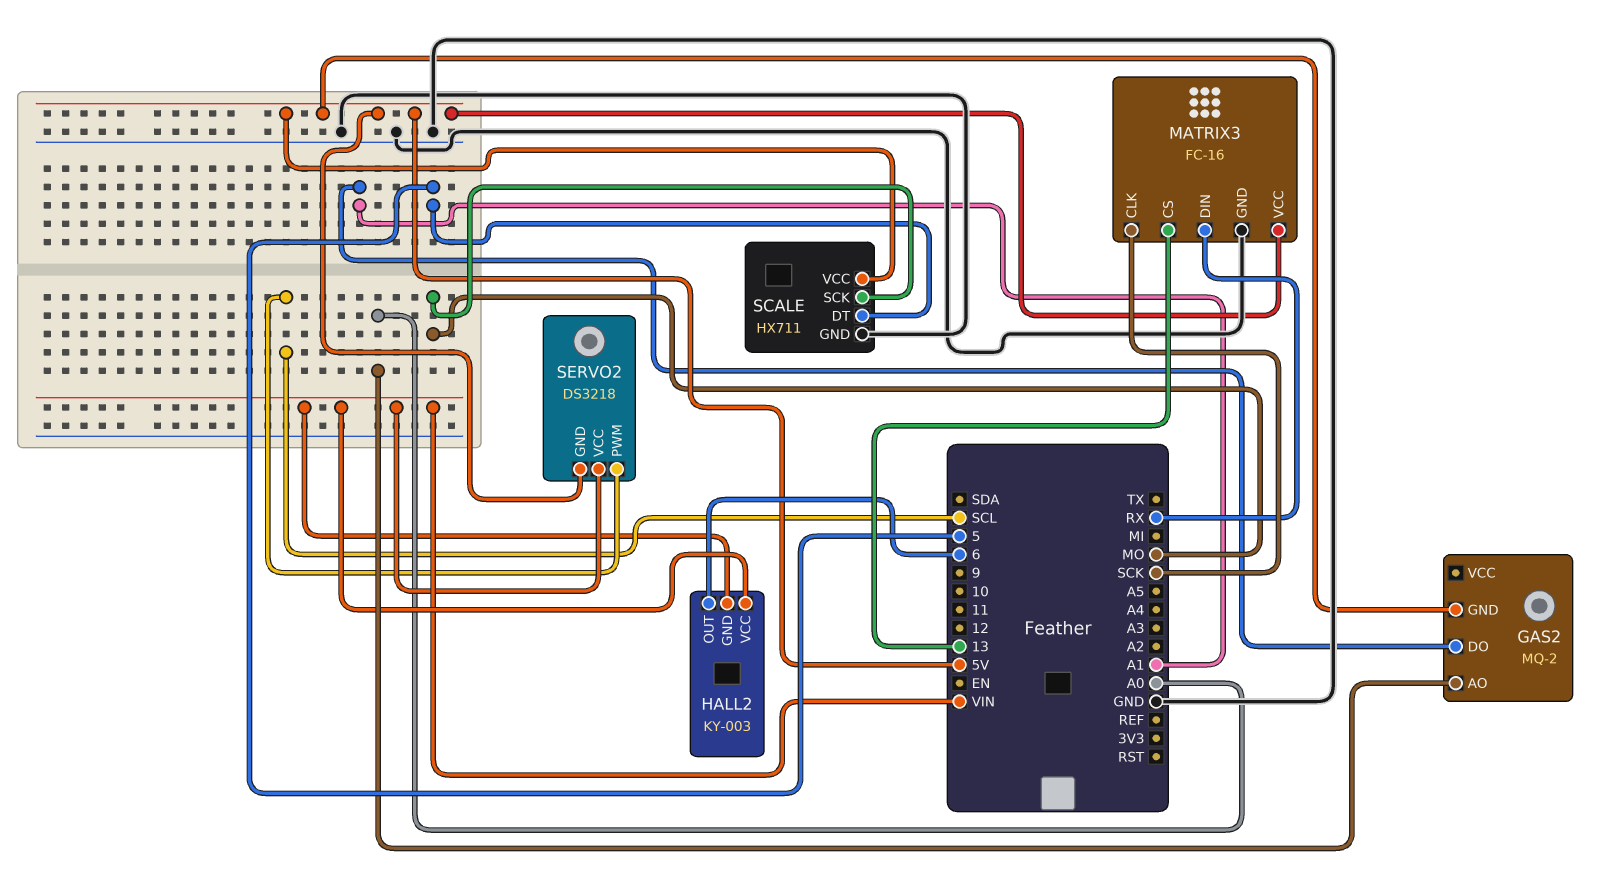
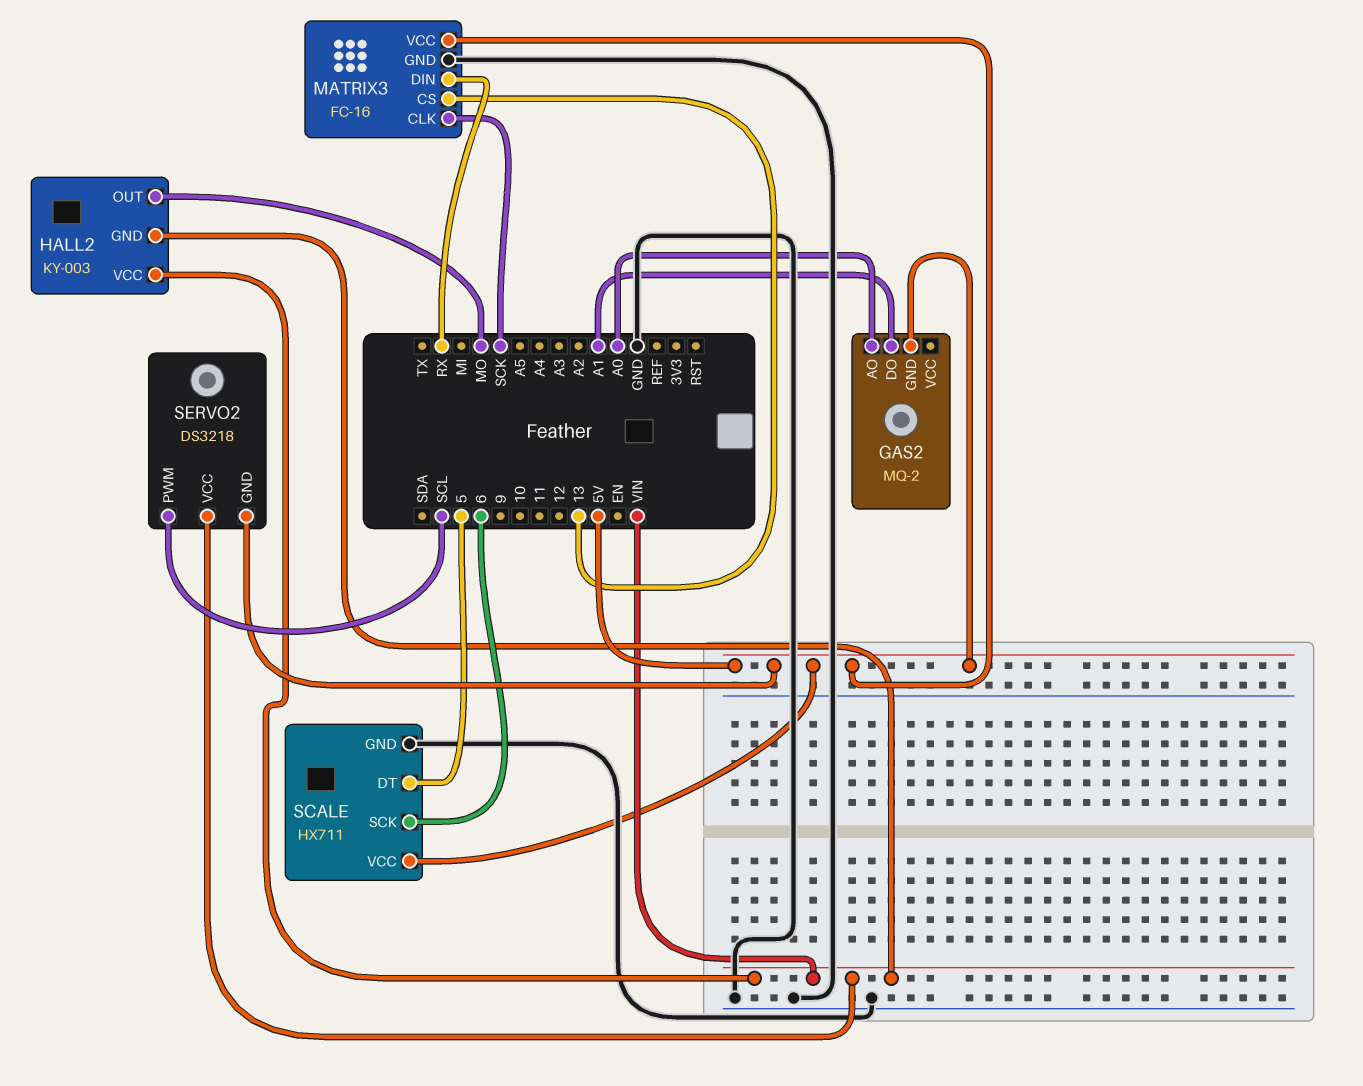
HALL2 pin OUT: 6 -> MO
SCALE pin SCK: MO -> 6

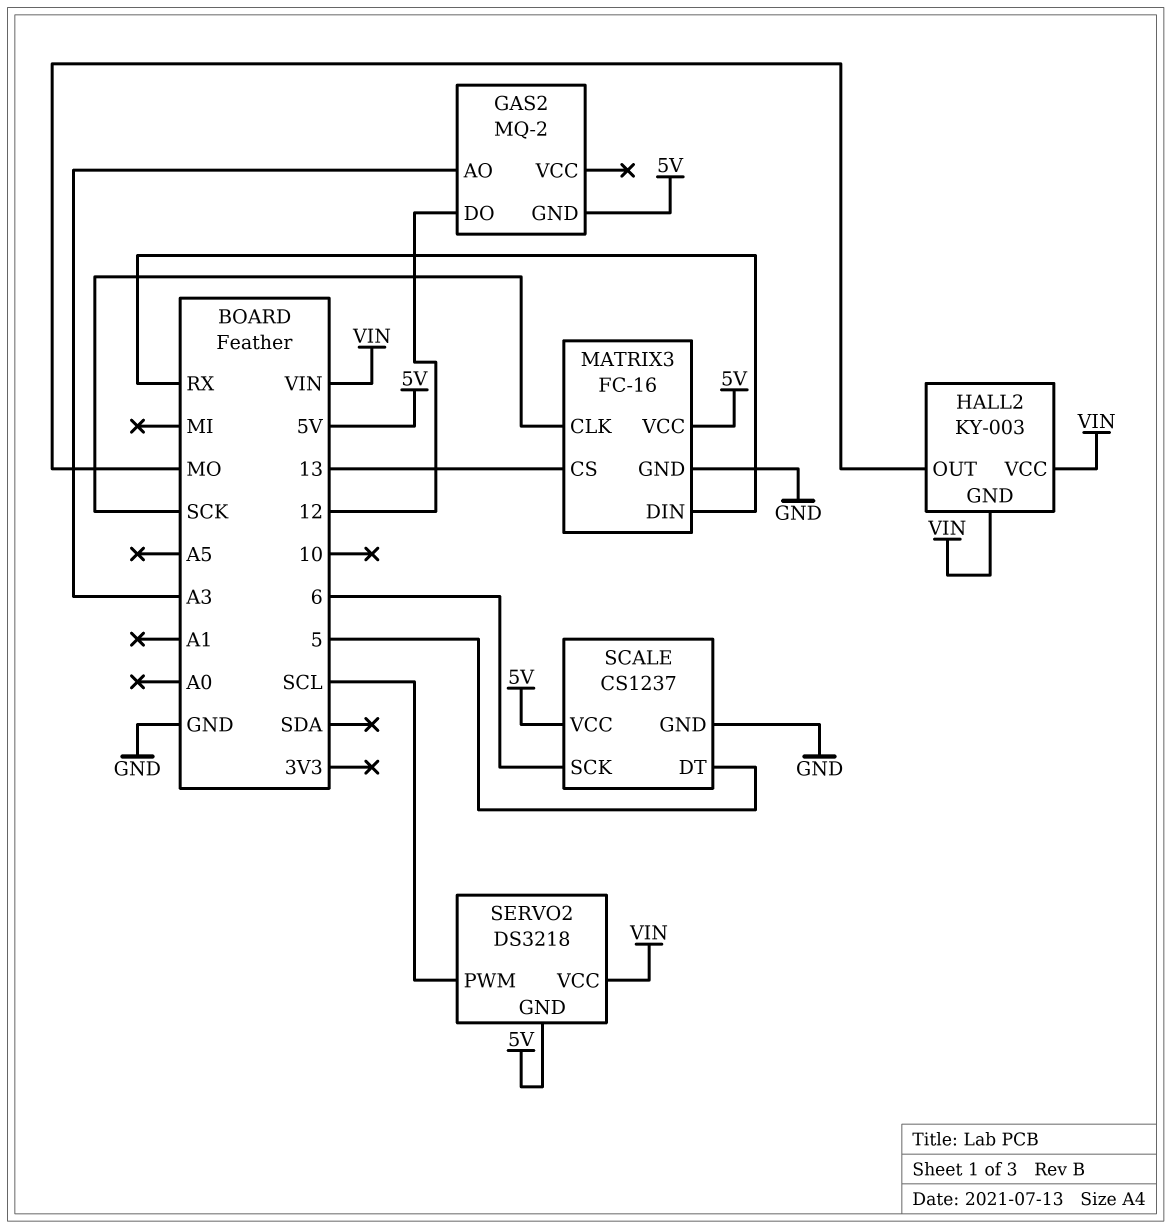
GAS2 pin AO: A0 -> A3
GAS2 pin DO: A1 -> 12
SCALE: HX711 -> CS1237

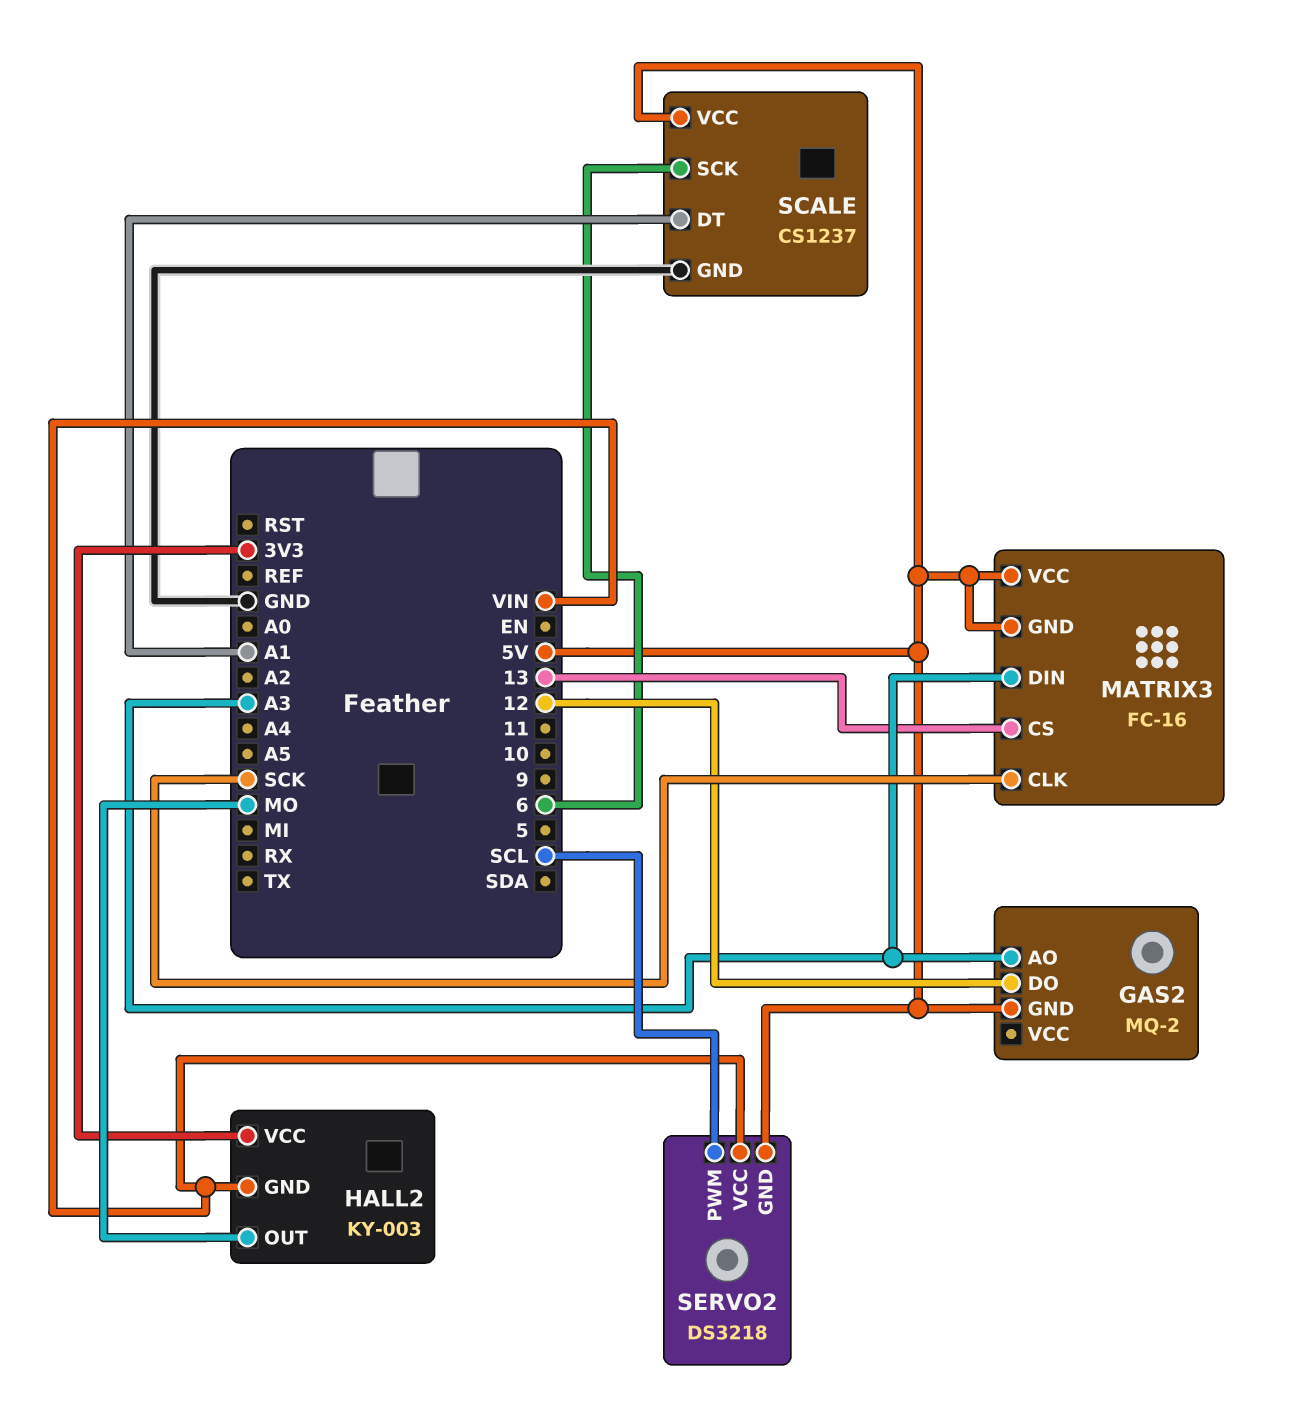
HALL2 pin VCC: VIN -> 3V3
MATRIX3 pin DIN: RX -> A3
MATRIX3 pin GND: GND -> 5V
SCALE pin DT: 5 -> A1

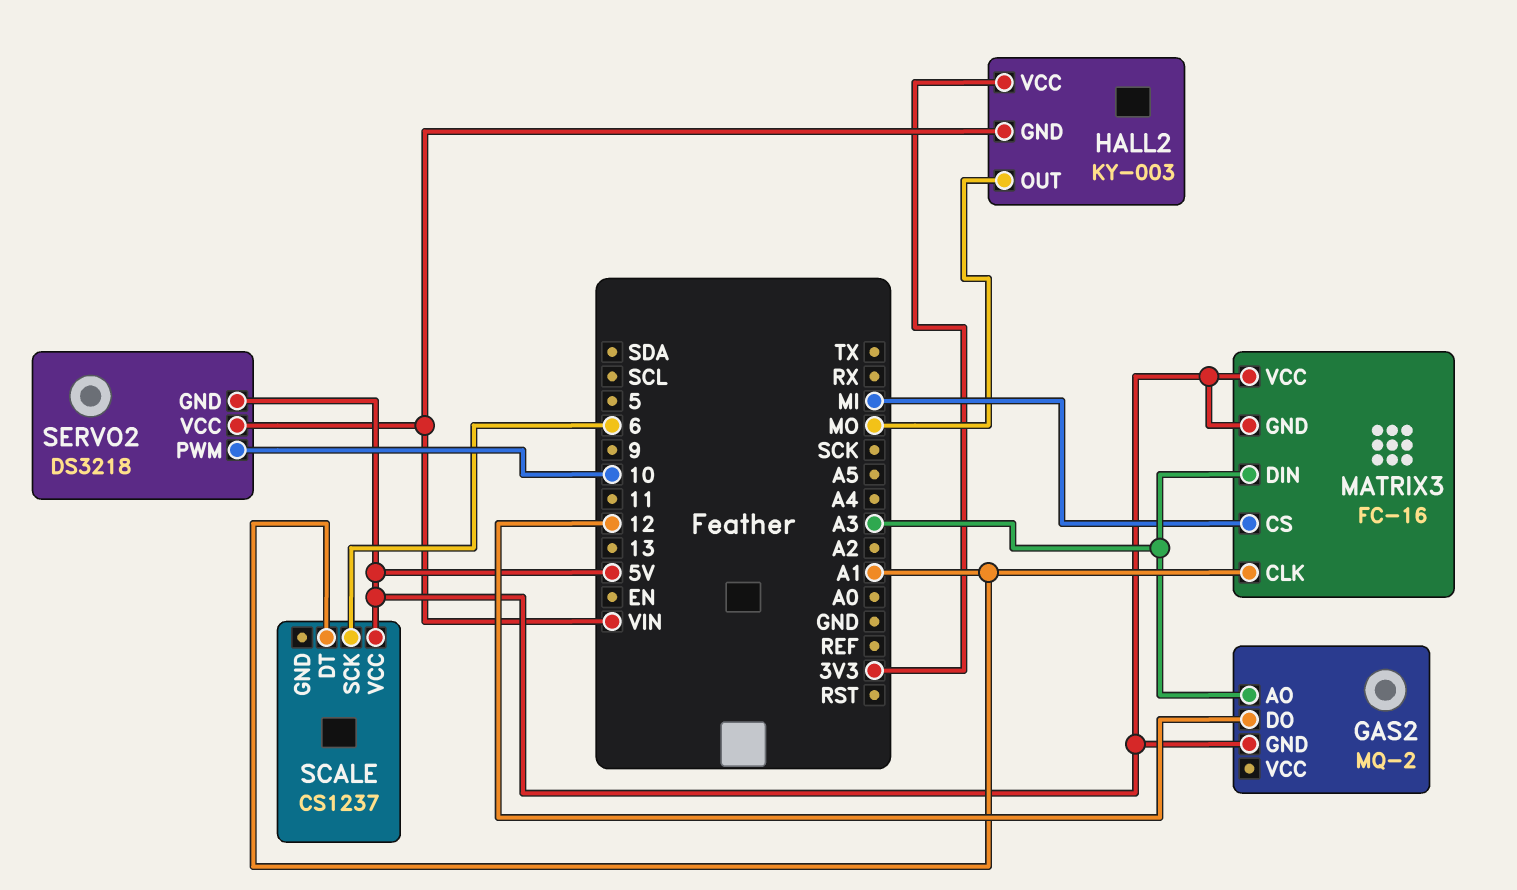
MATRIX3 pin CLK: SCK -> A1
MATRIX3 pin CS: 13 -> MI
SCALE pin GND: GND -> none
SERVO2 pin PWM: SCL -> 10

